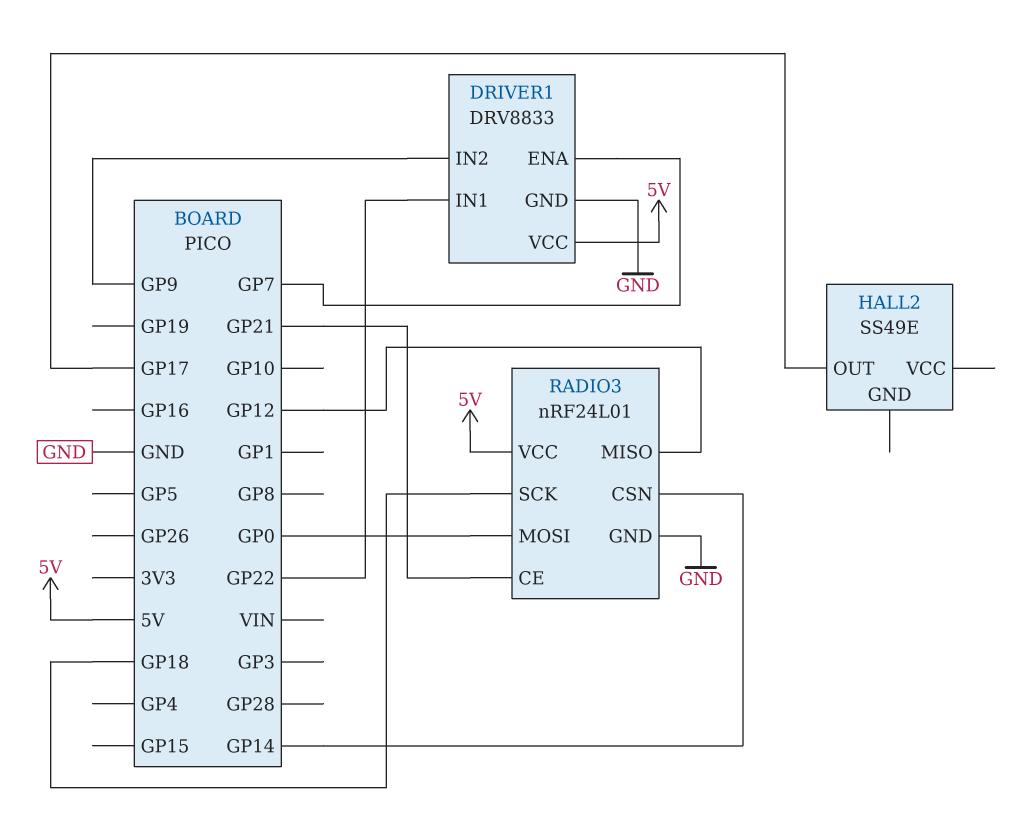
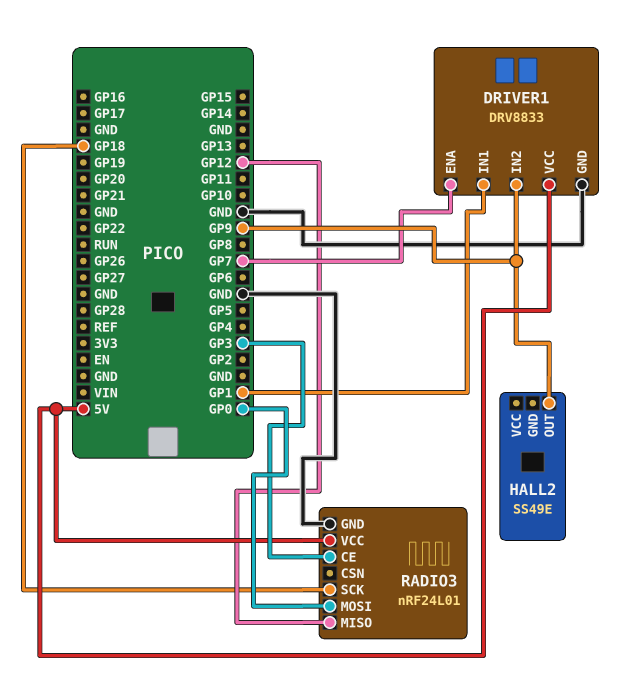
DRIVER1 pin IN1: GP22 -> GP1
HALL2 pin OUT: GP17 -> GP9
RADIO3 pin CE: GP21 -> GP3
RADIO3 pin CSN: GP14 -> none

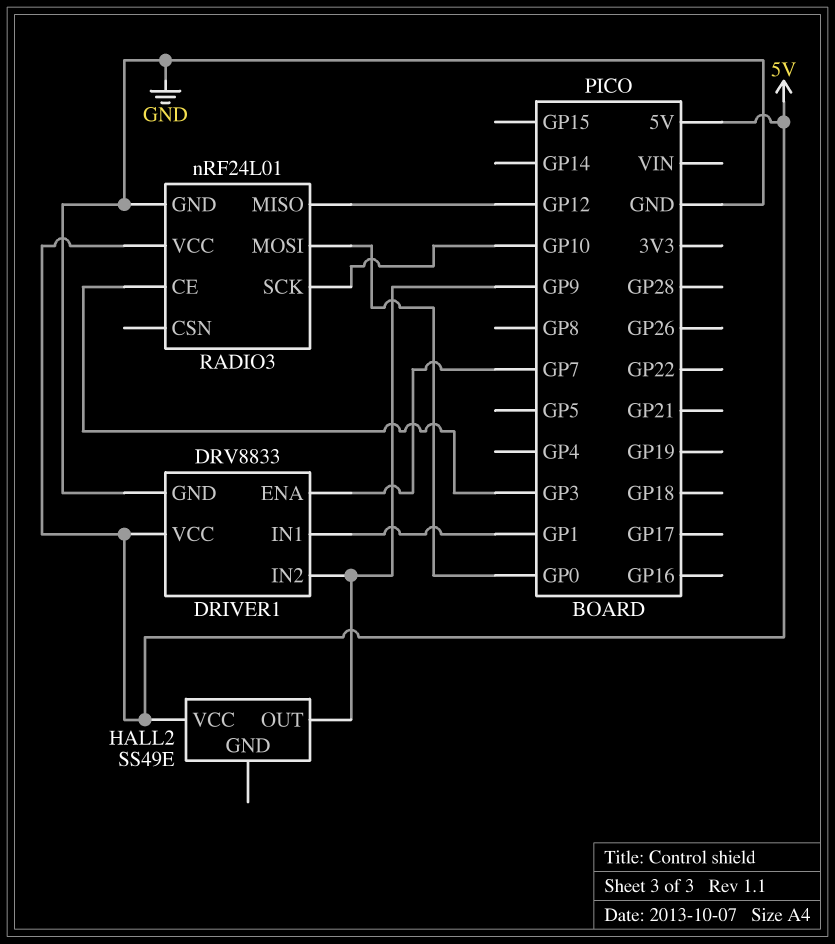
HALL2 pin VCC: none -> 5V
RADIO3 pin SCK: GP18 -> GP10

